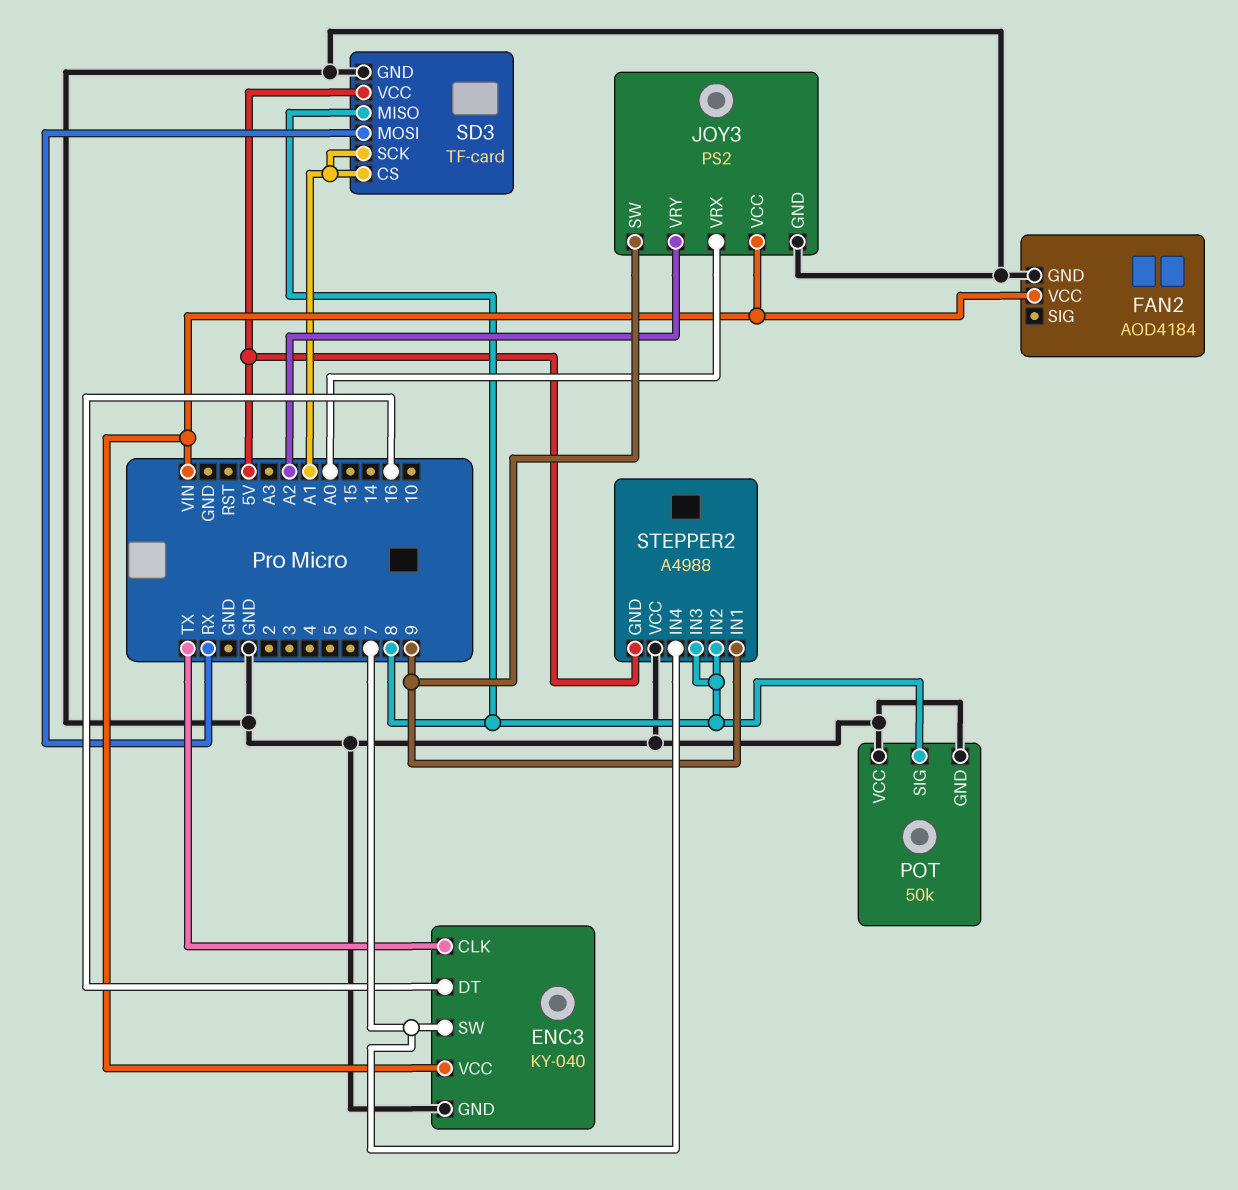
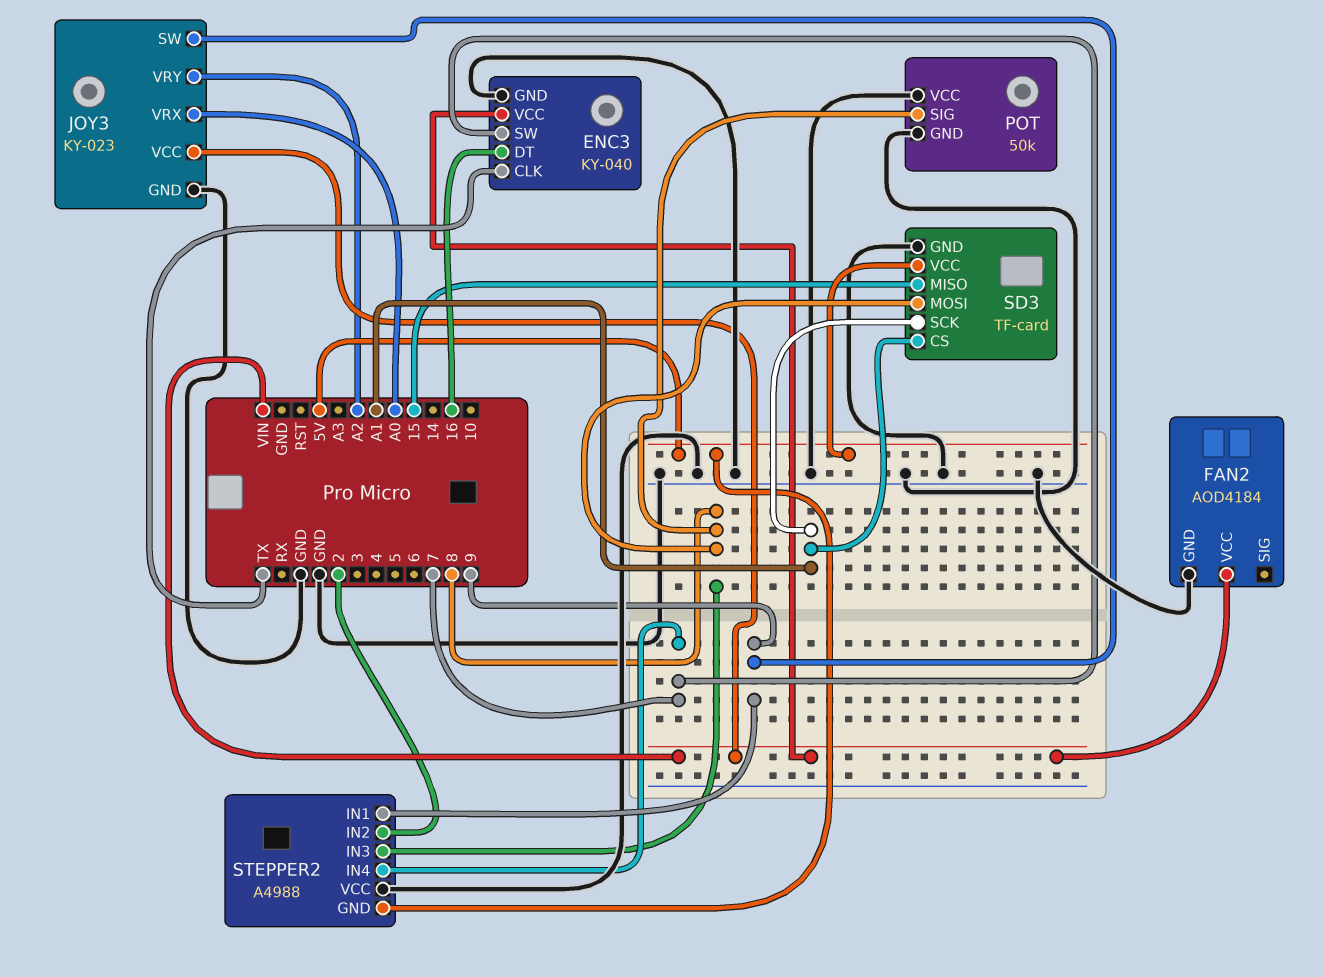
JOY3: PS2 -> KY-023
SD3 pin MISO: 8 -> 15
SD3 pin MOSI: RX -> 8
STEPPER2 pin IN2: 8 -> 2

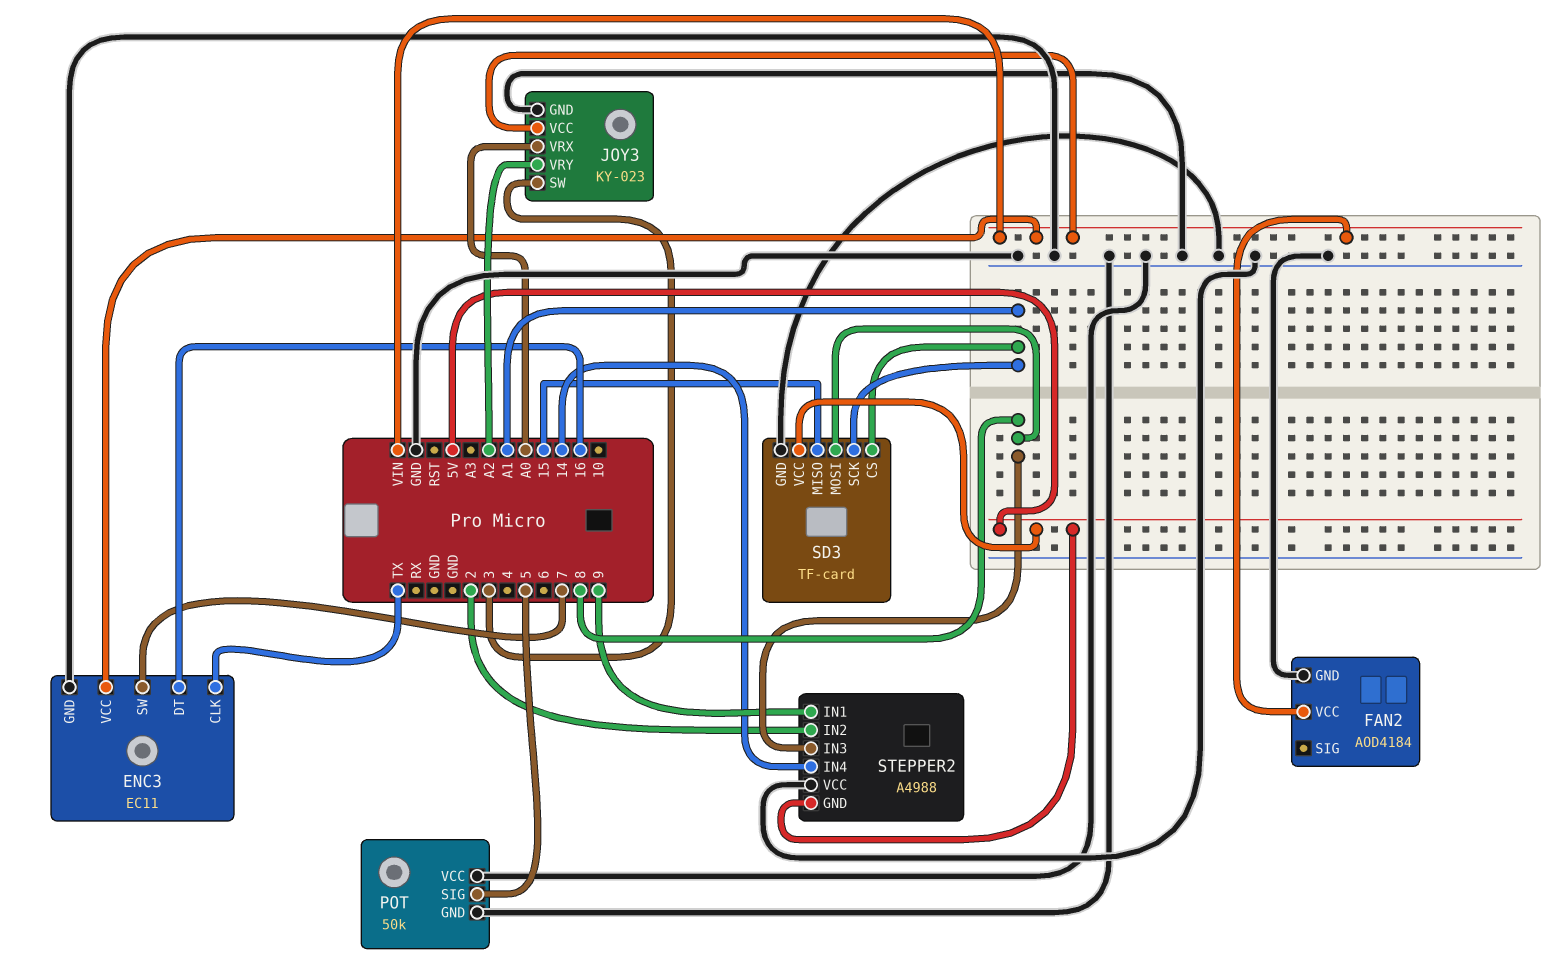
ENC3: KY-040 -> EC11
JOY3 pin SW: 9 -> 3
POT pin SIG: 8 -> 5
STEPPER2 pin IN4: 7 -> 14

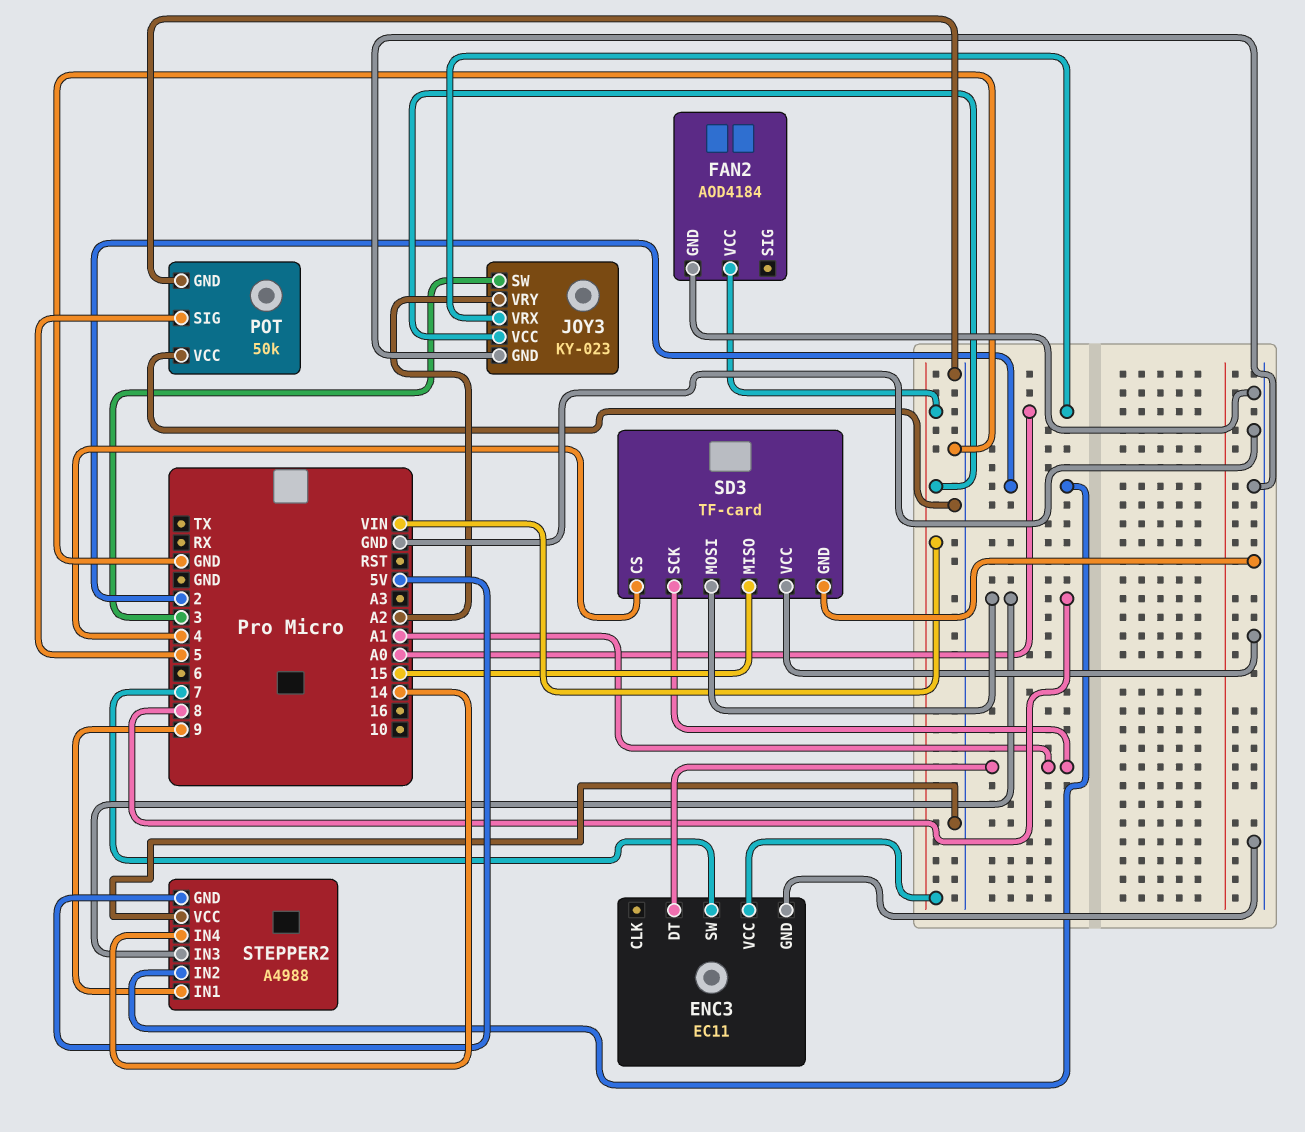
ENC3 pin CLK: TX -> none
ENC3 pin DT: 16 -> A1
SD3 pin CS: A1 -> 4
SD3 pin VCC: 5V -> GND

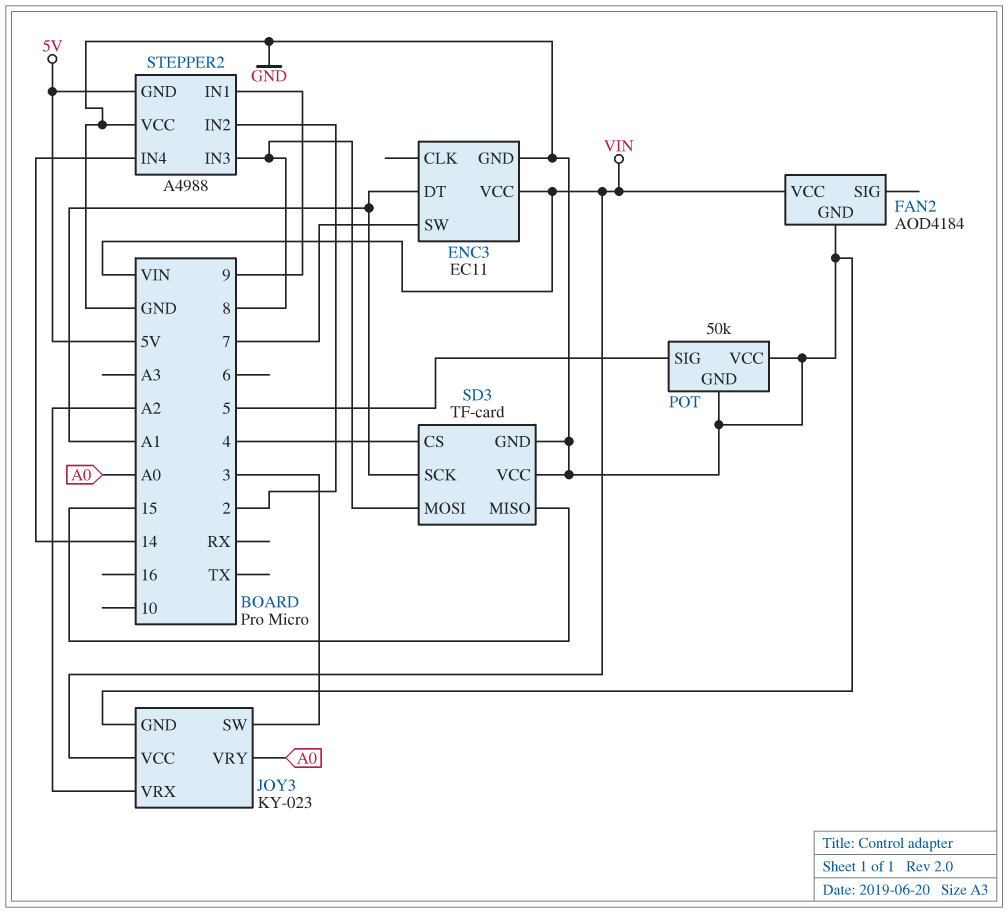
JOY3 pin VRX: A0 -> A2
JOY3 pin VRY: A2 -> A0

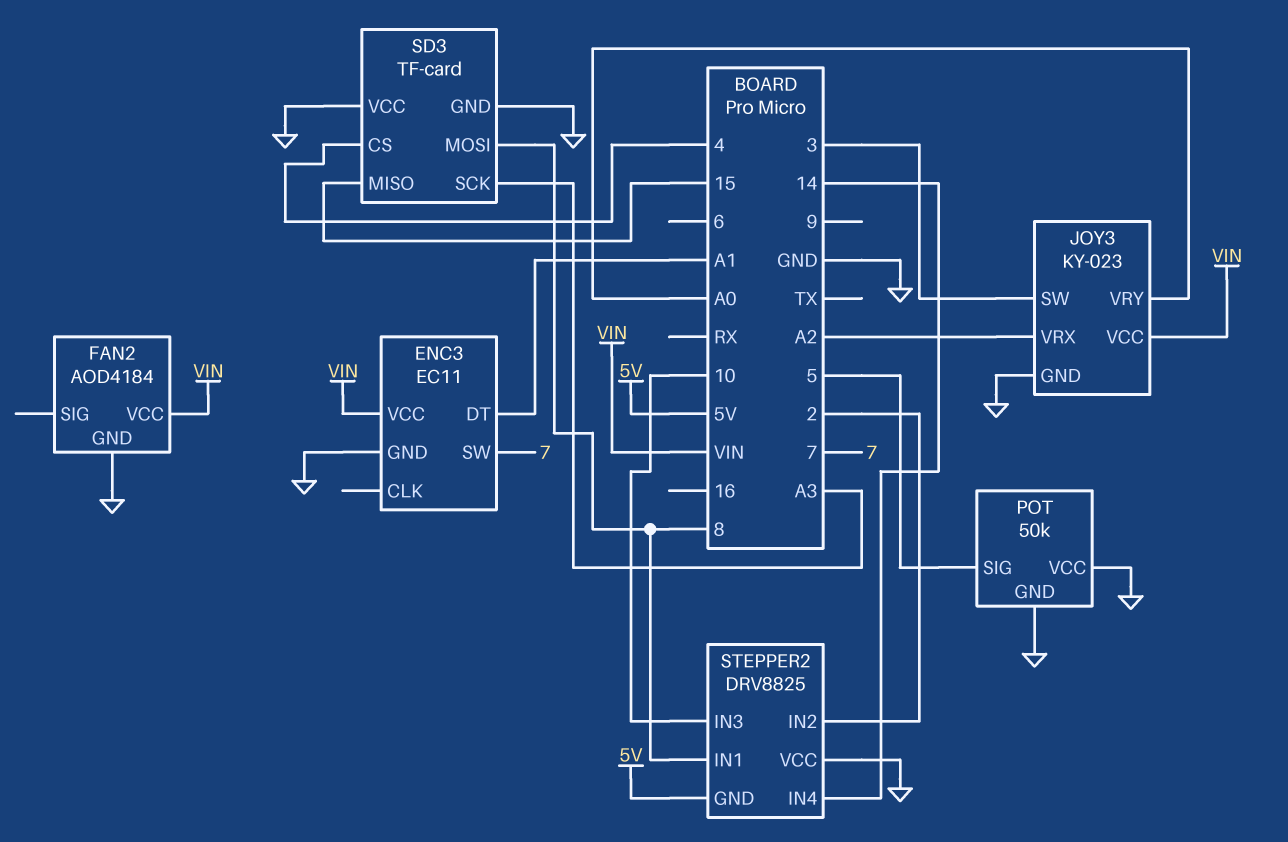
SD3 pin SCK: A1 -> A3
STEPPER2: A4988 -> DRV8825
STEPPER2 pin IN1: 9 -> 8
STEPPER2 pin IN3: 8 -> 10

